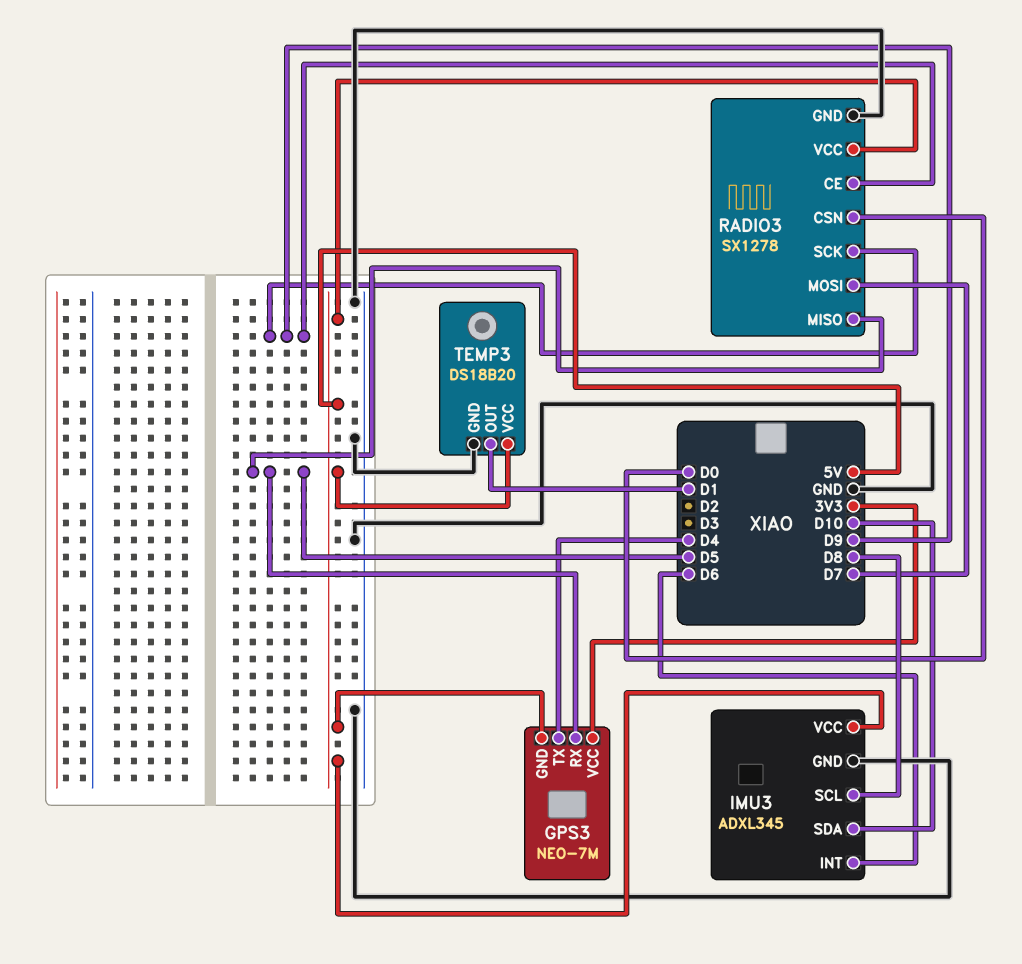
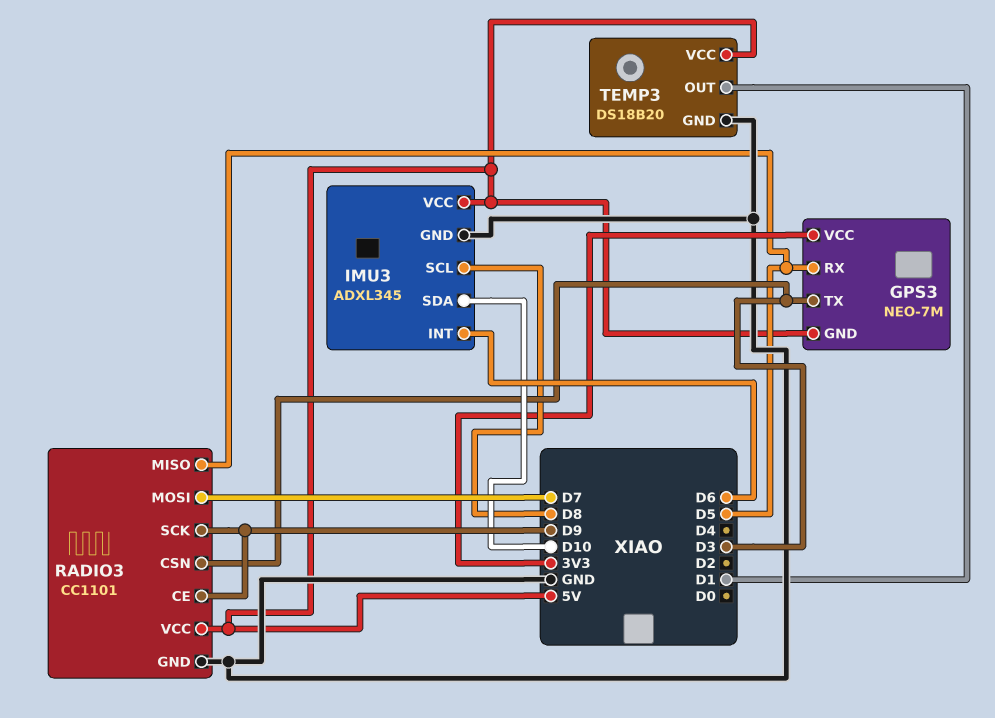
GPS3 pin TX: D4 -> D3
RADIO3: SX1278 -> CC1101
RADIO3 pin CSN: D0 -> D3

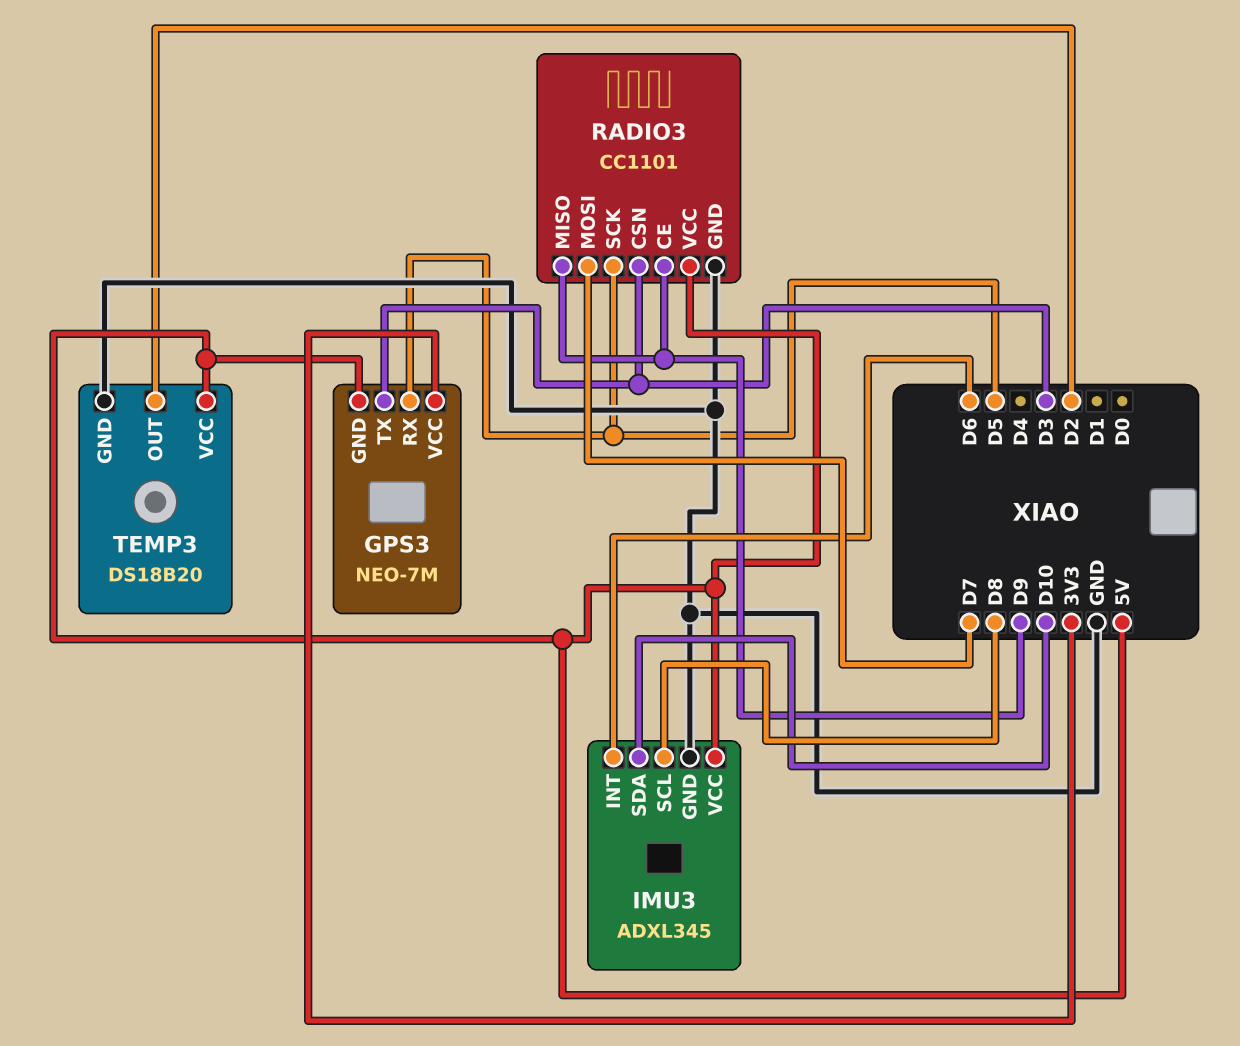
RADIO3 pin MISO: D5 -> D9
RADIO3 pin SCK: D9 -> D5
TEMP3 pin OUT: D1 -> D2

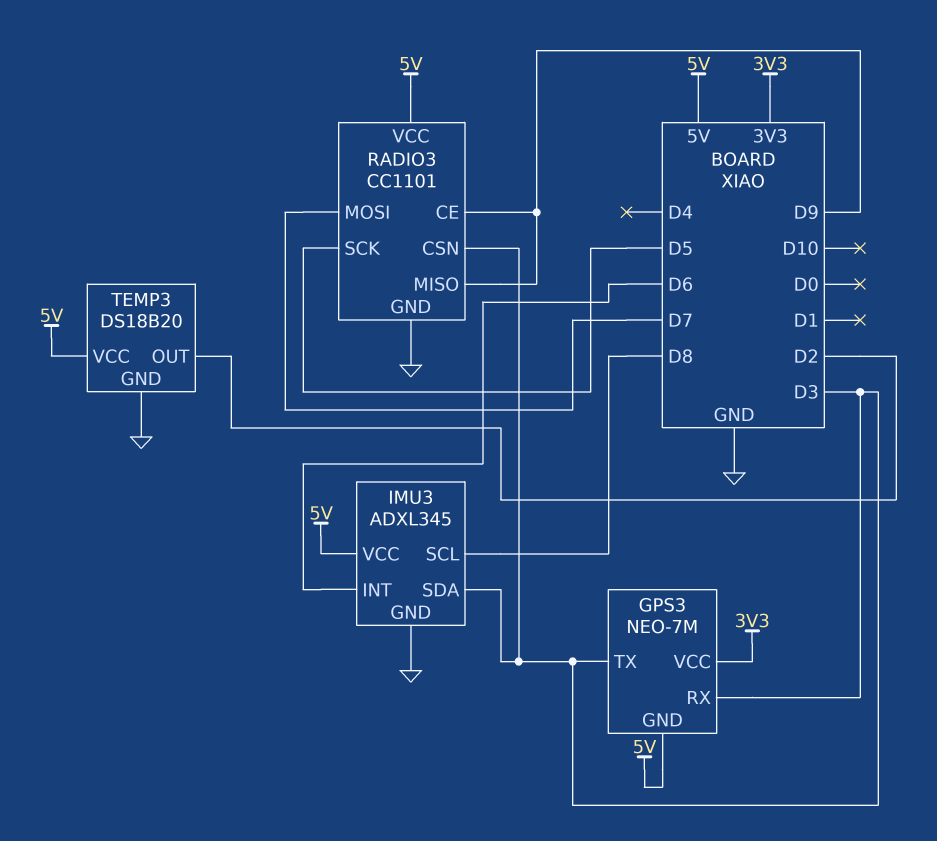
GPS3 pin RX: D5 -> D3
IMU3 pin SDA: D10 -> D3

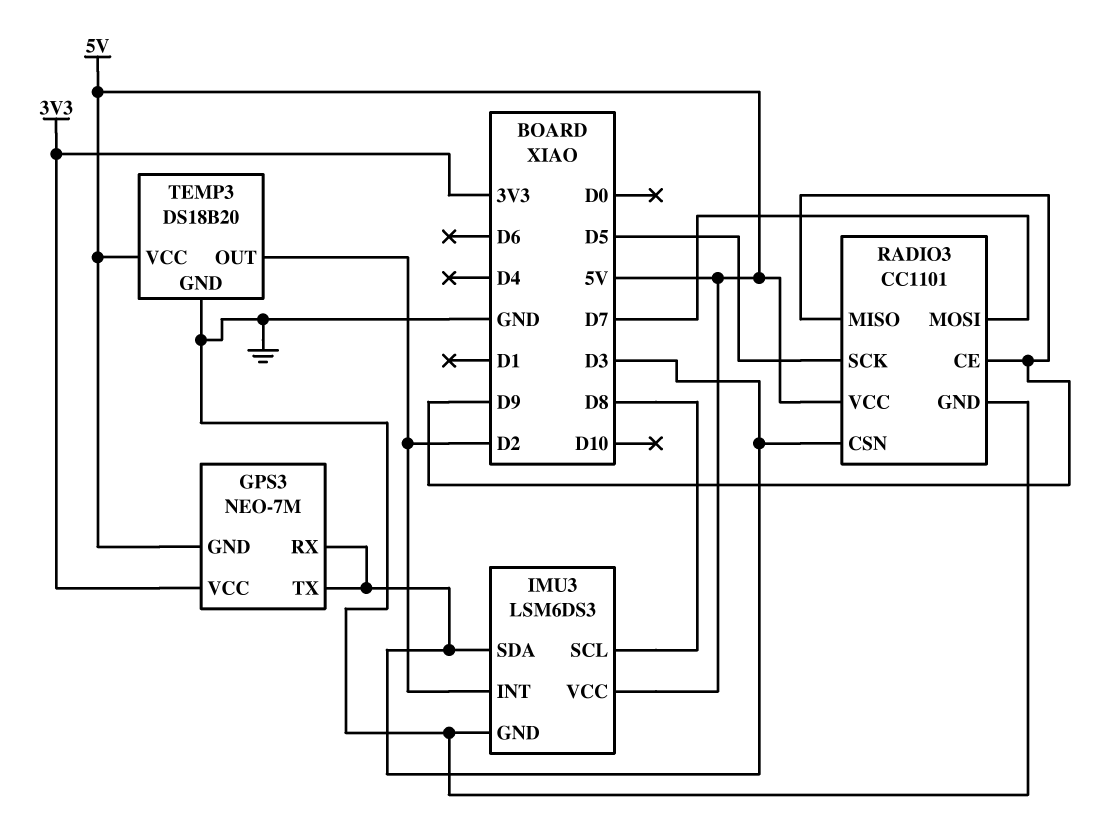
IMU3: ADXL345 -> LSM6DS3
IMU3 pin INT: D6 -> D2

